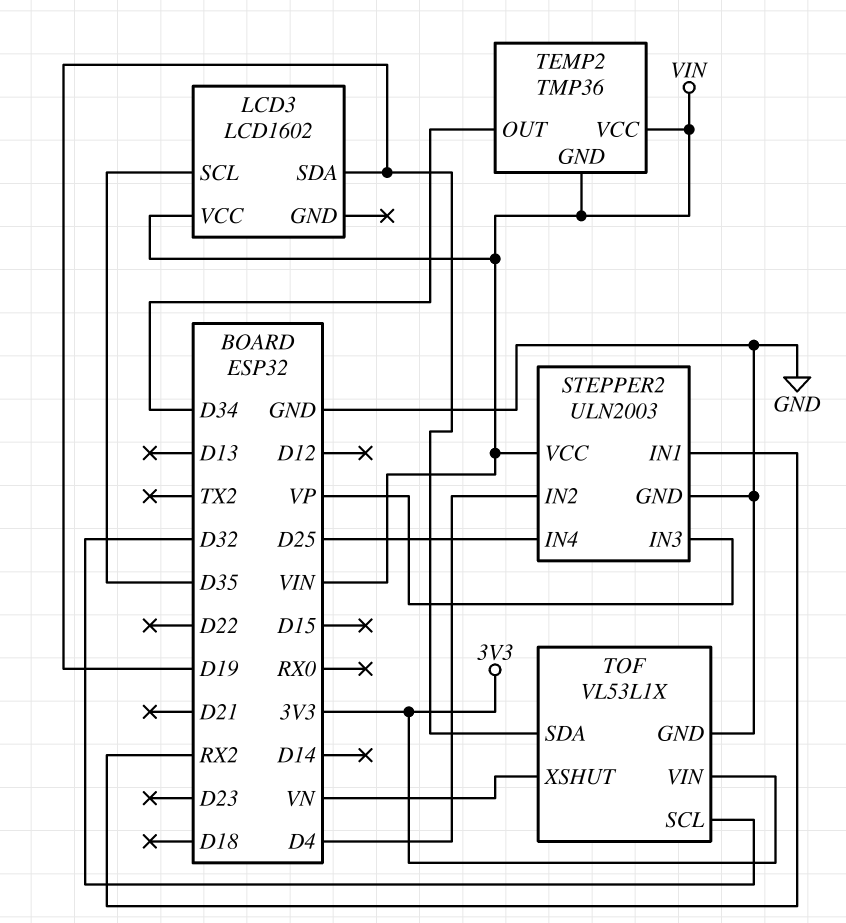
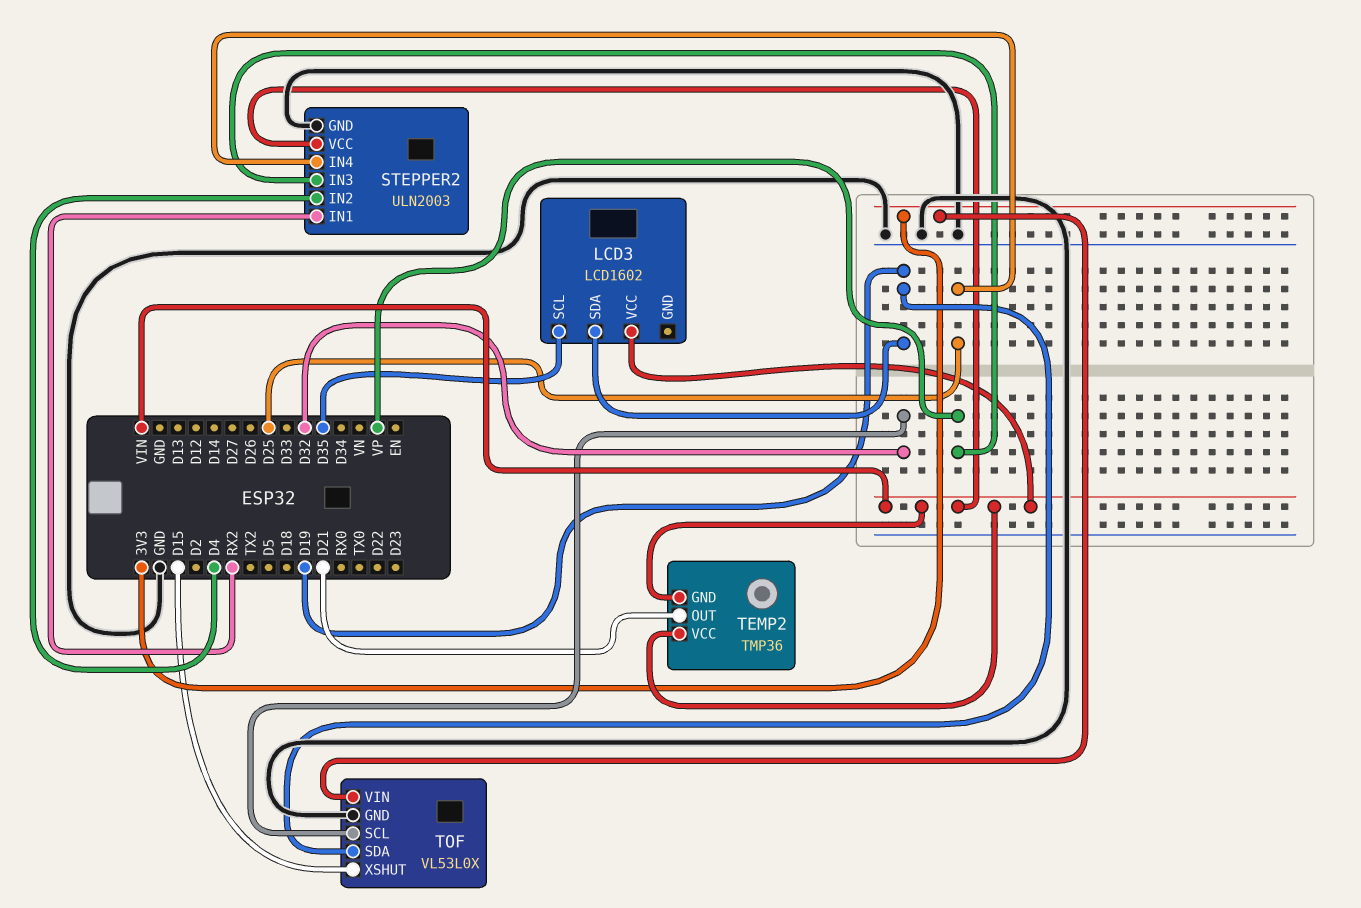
TEMP2 pin OUT: D34 -> D21
TOF: VL53L1X -> VL53L0X
TOF pin XSHUT: VN -> D15

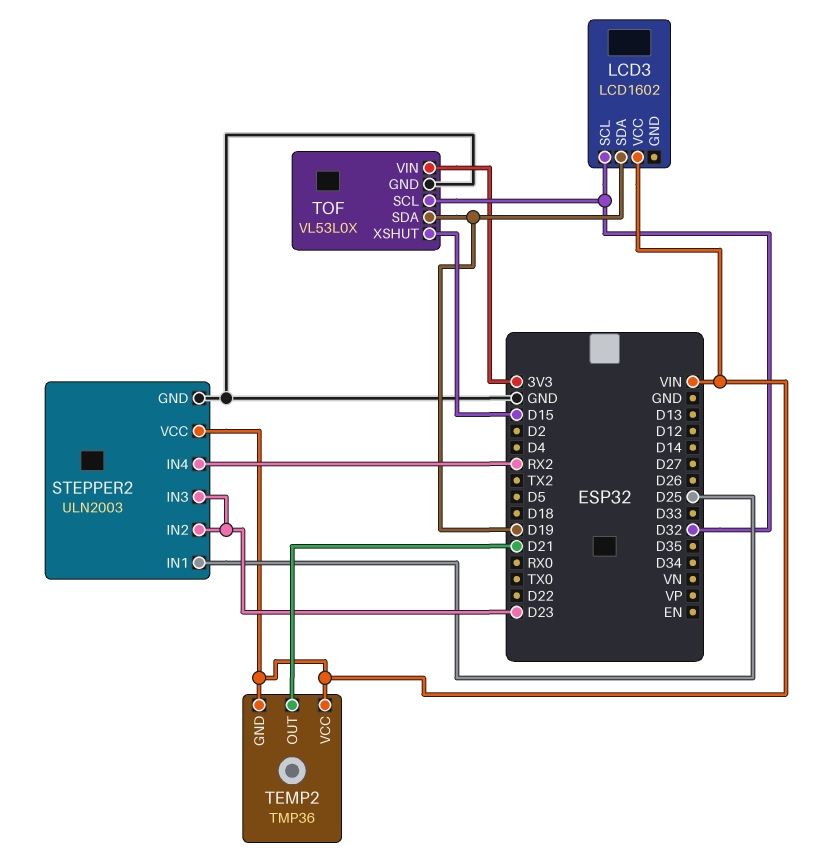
LCD3 pin SCL: D35 -> D32
STEPPER2 pin IN1: RX2 -> D25
STEPPER2 pin IN2: D4 -> D23
STEPPER2 pin IN3: VP -> D23
STEPPER2 pin IN4: D25 -> RX2

